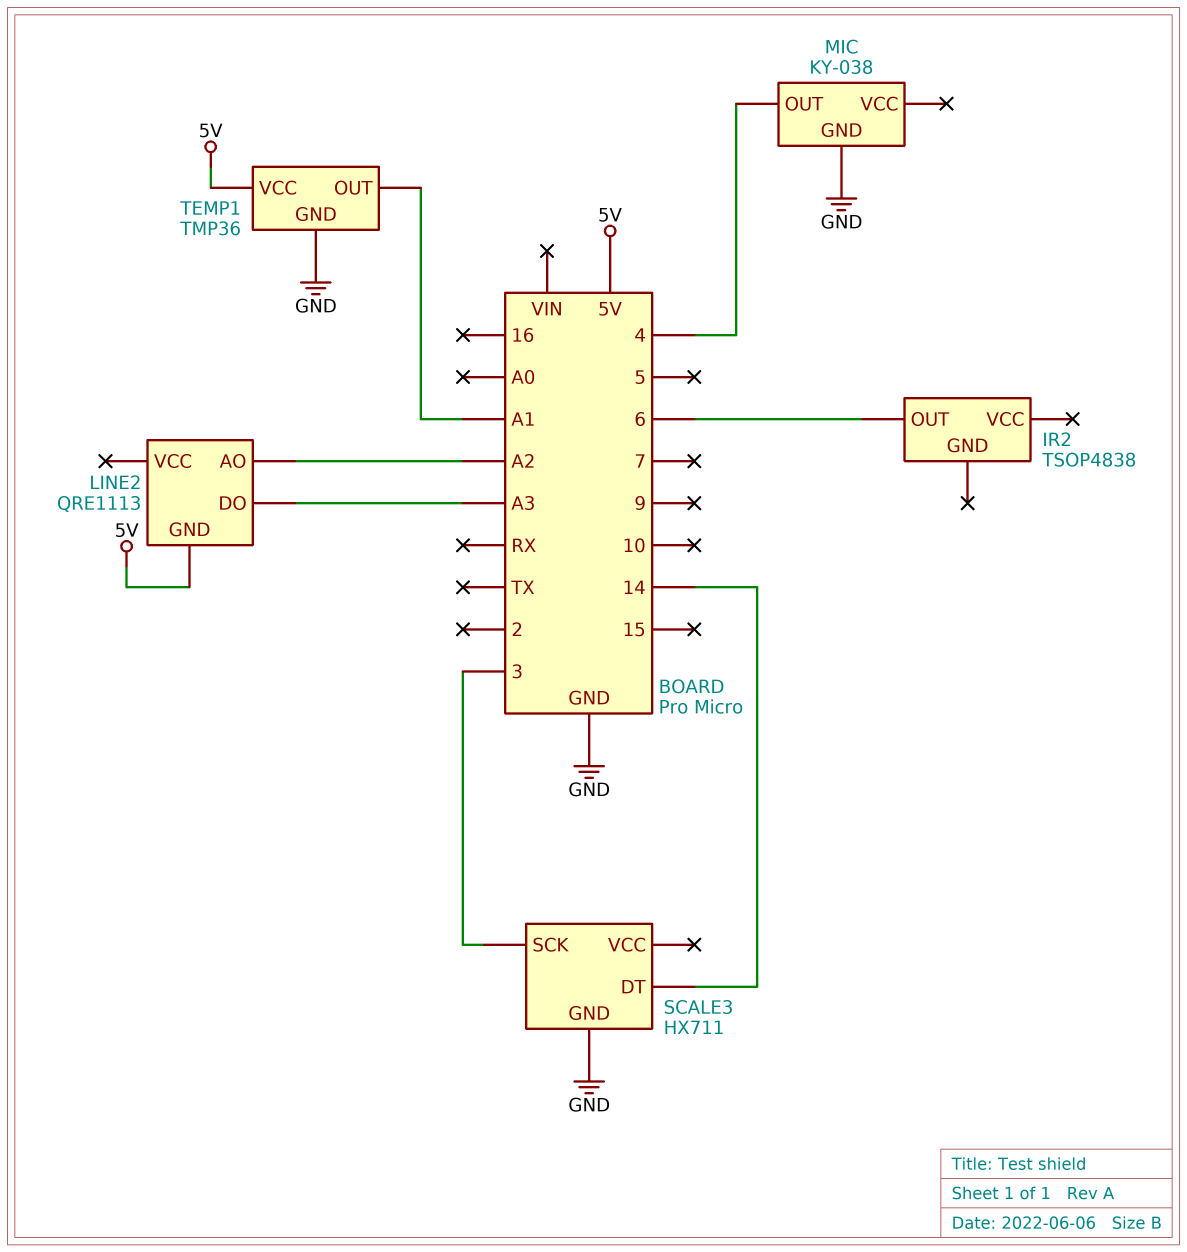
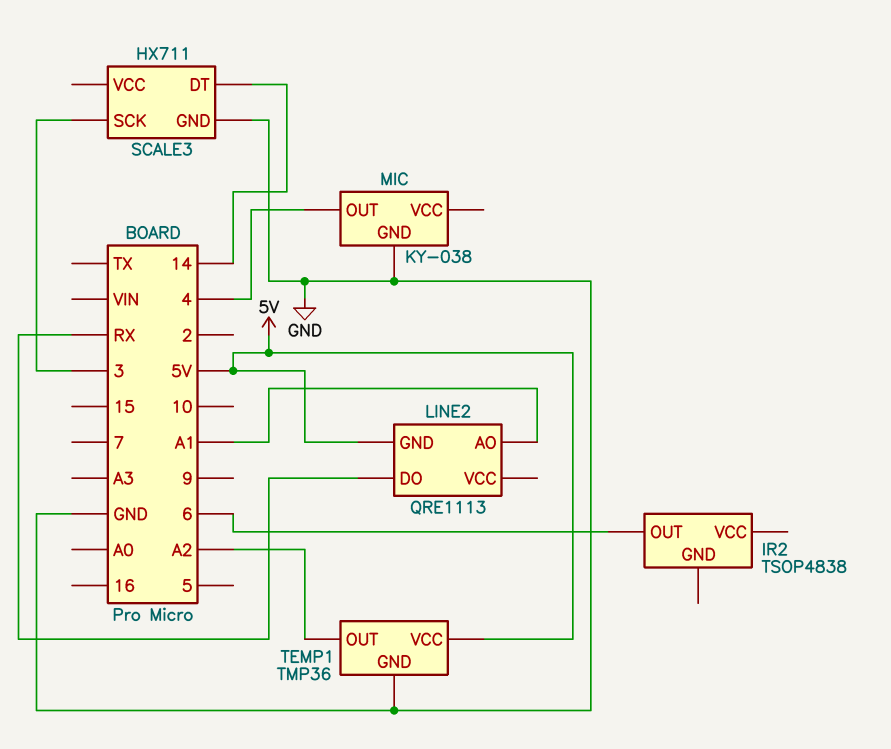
LINE2 pin AO: A2 -> A1
LINE2 pin DO: A3 -> RX
TEMP1 pin OUT: A1 -> A2

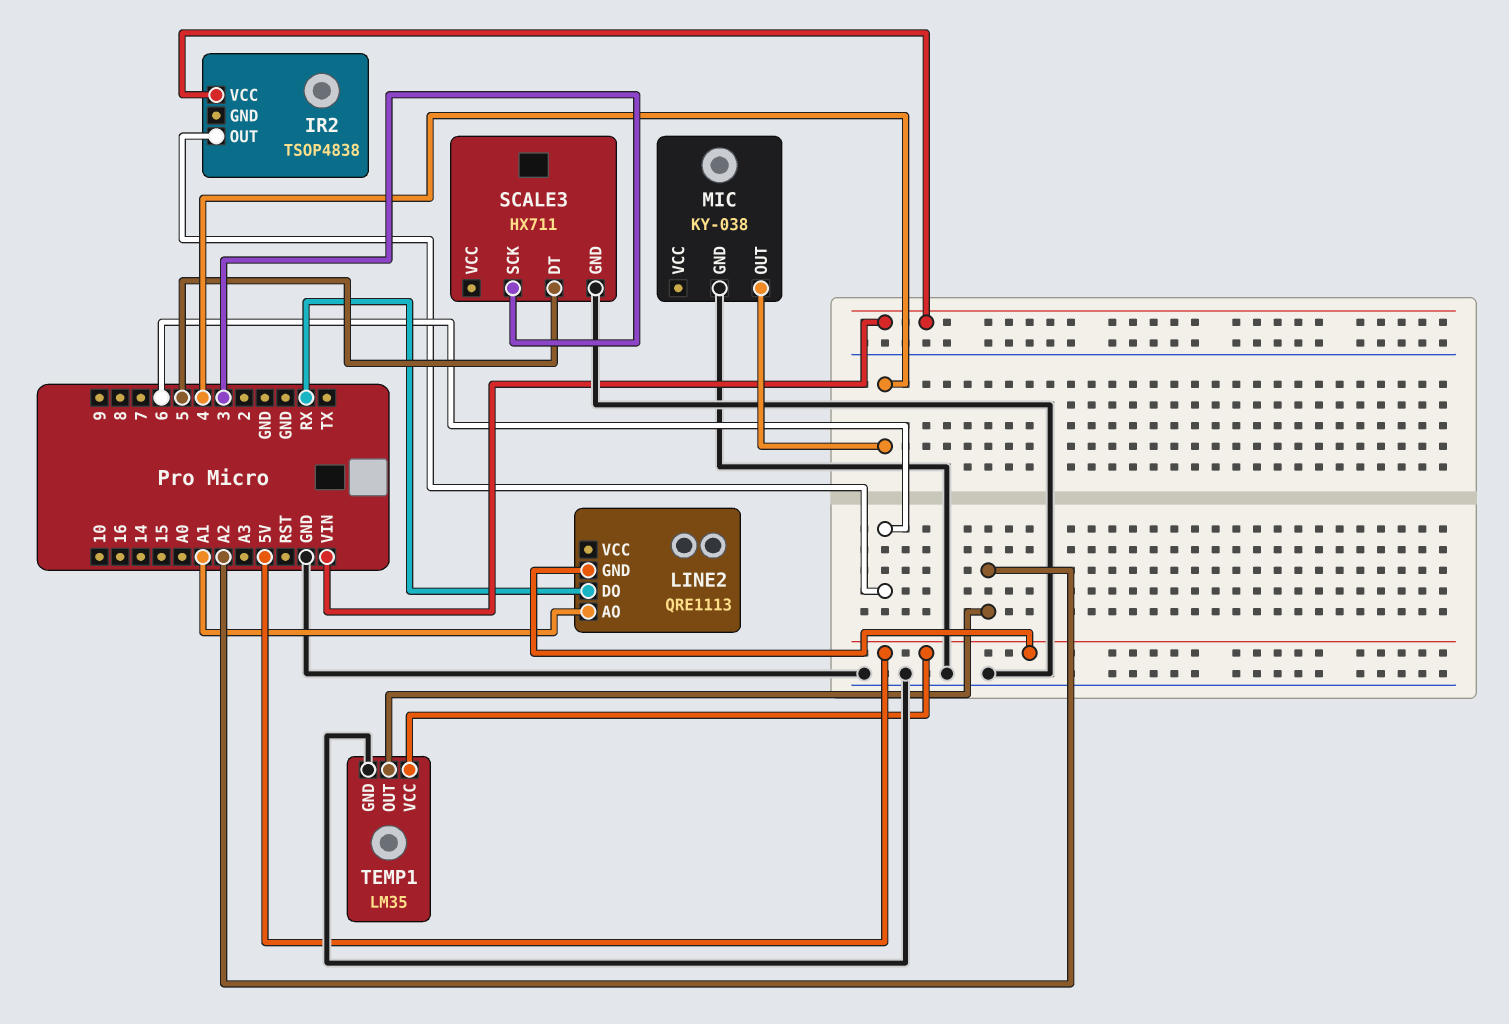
IR2 pin VCC: none -> VIN
SCALE3 pin DT: 14 -> 5
TEMP1: TMP36 -> LM35

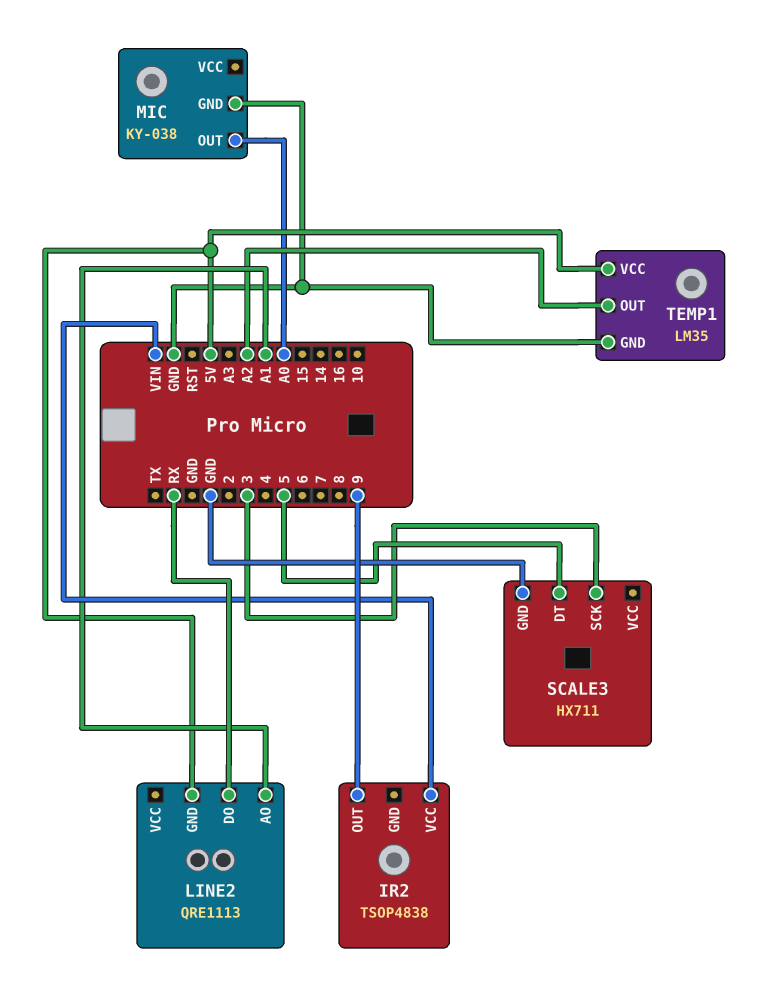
IR2 pin OUT: 6 -> 9
MIC pin OUT: 4 -> A0

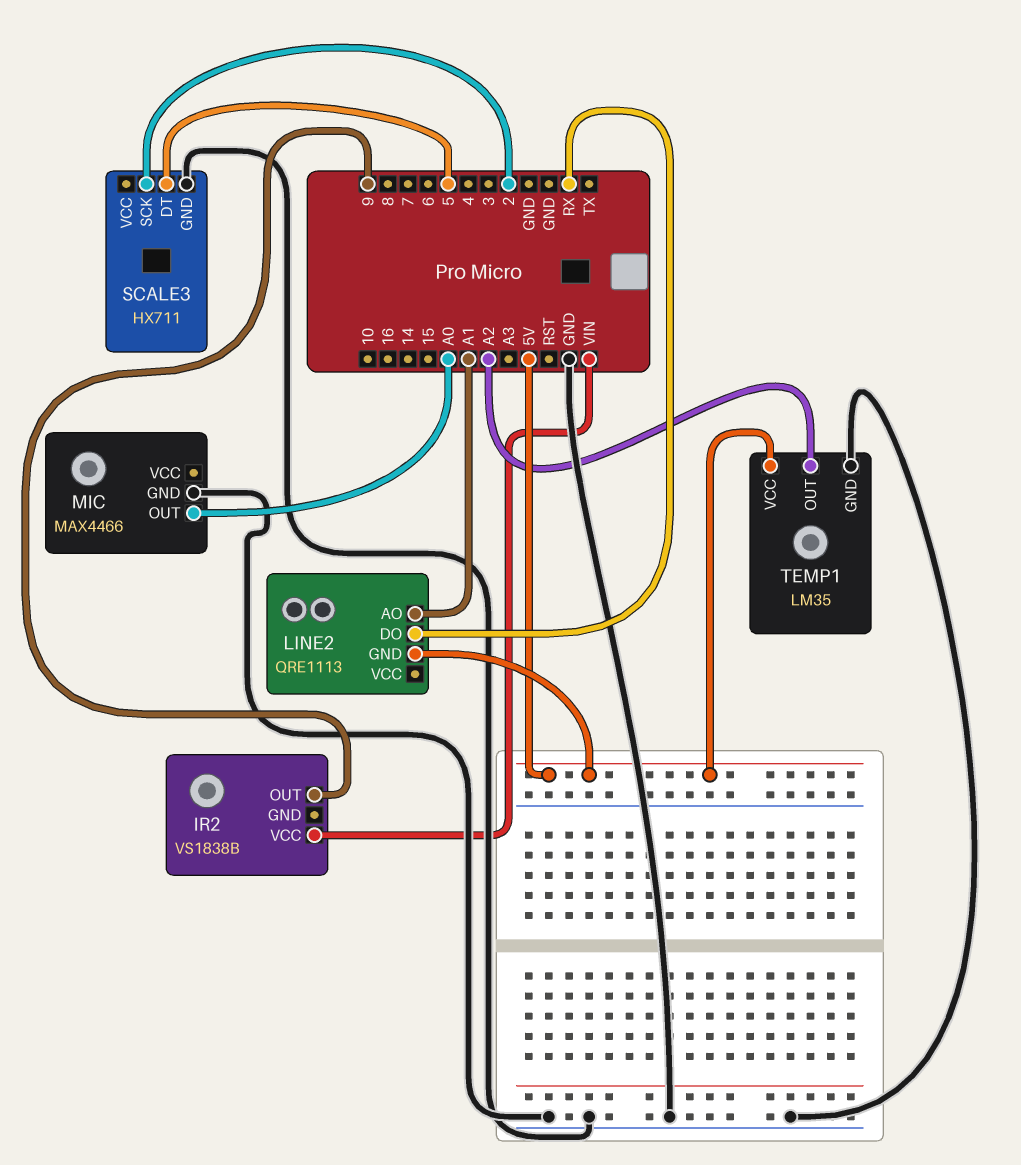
IR2: TSOP4838 -> VS1838B
MIC: KY-038 -> MAX4466
SCALE3 pin SCK: 3 -> 2

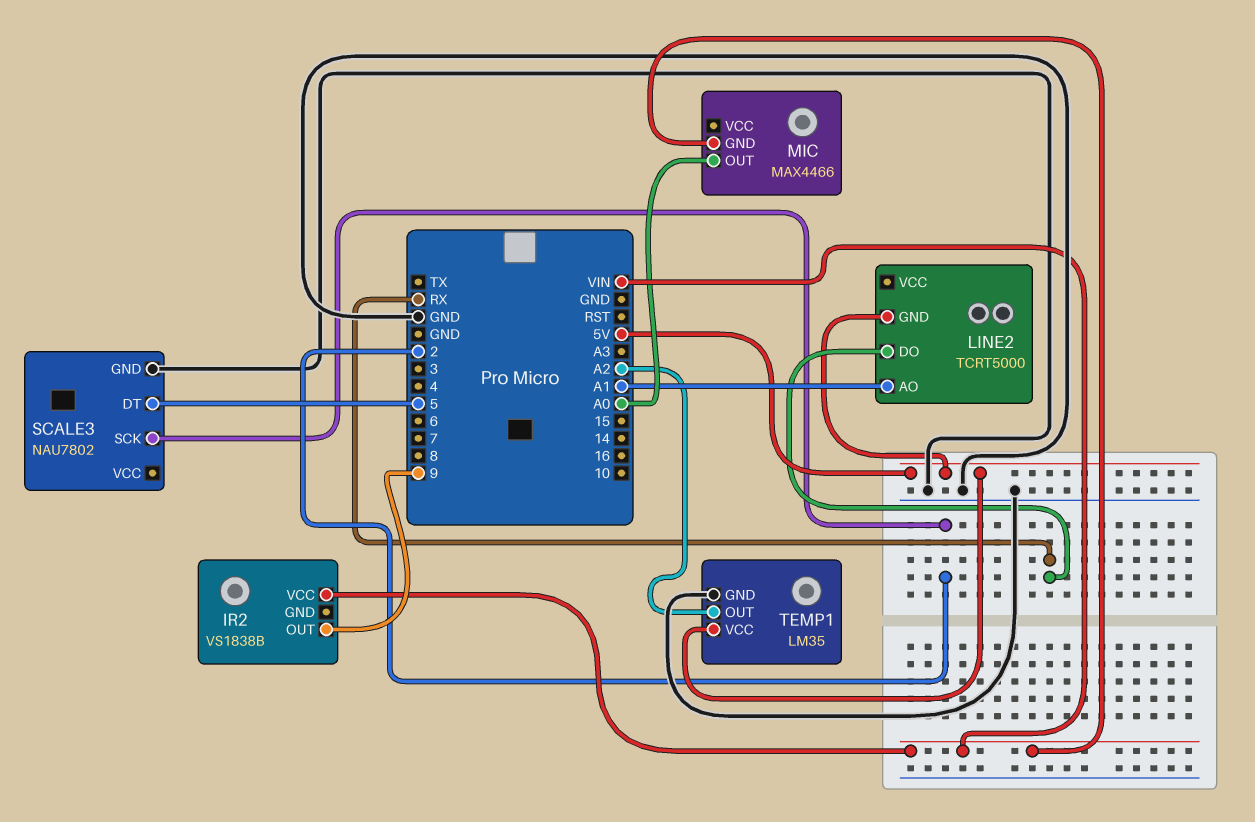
LINE2: QRE1113 -> TCRT5000
MIC pin GND: GND -> VIN
SCALE3: HX711 -> NAU7802

